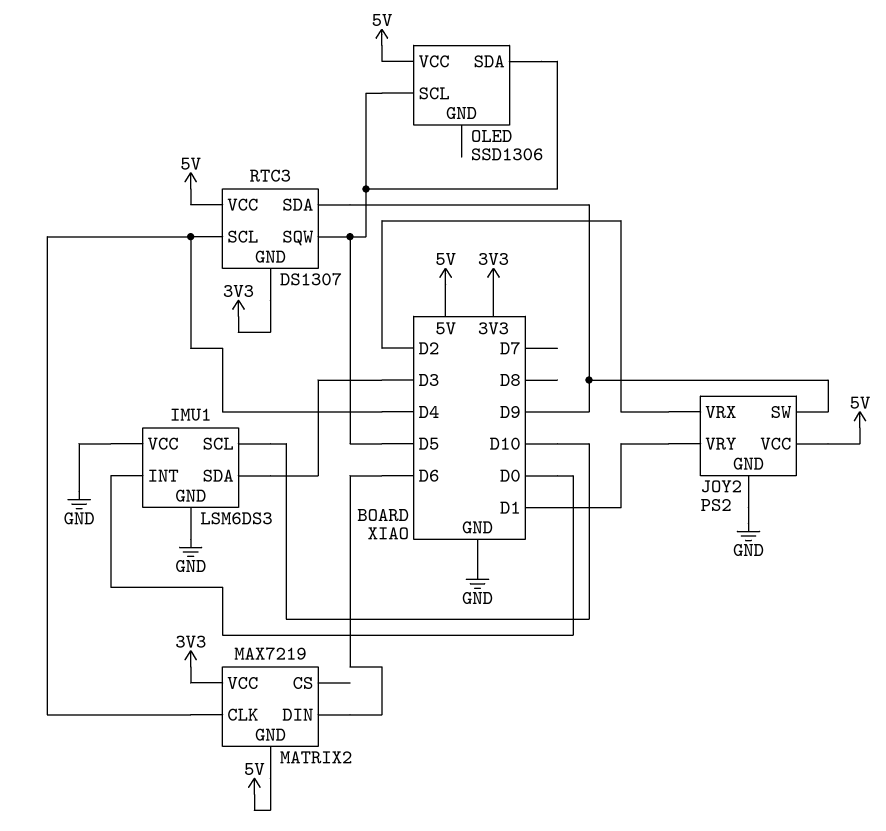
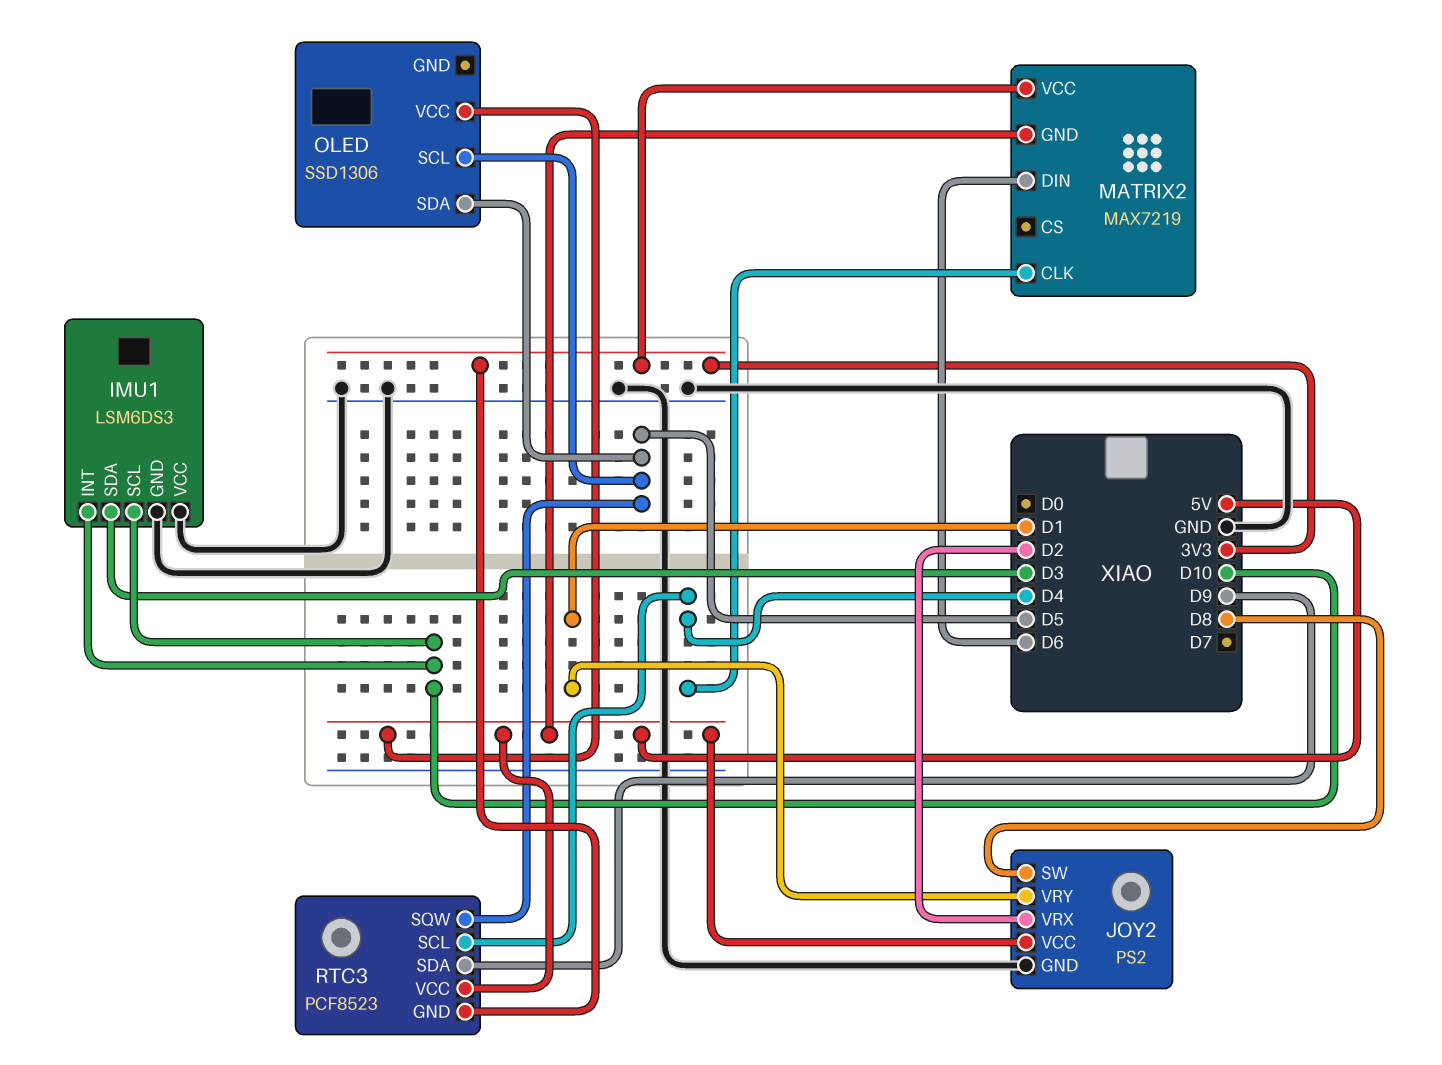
IMU1 pin INT: D0 -> D10
JOY2 pin SW: D9 -> D8
RTC3: DS1307 -> PCF8523

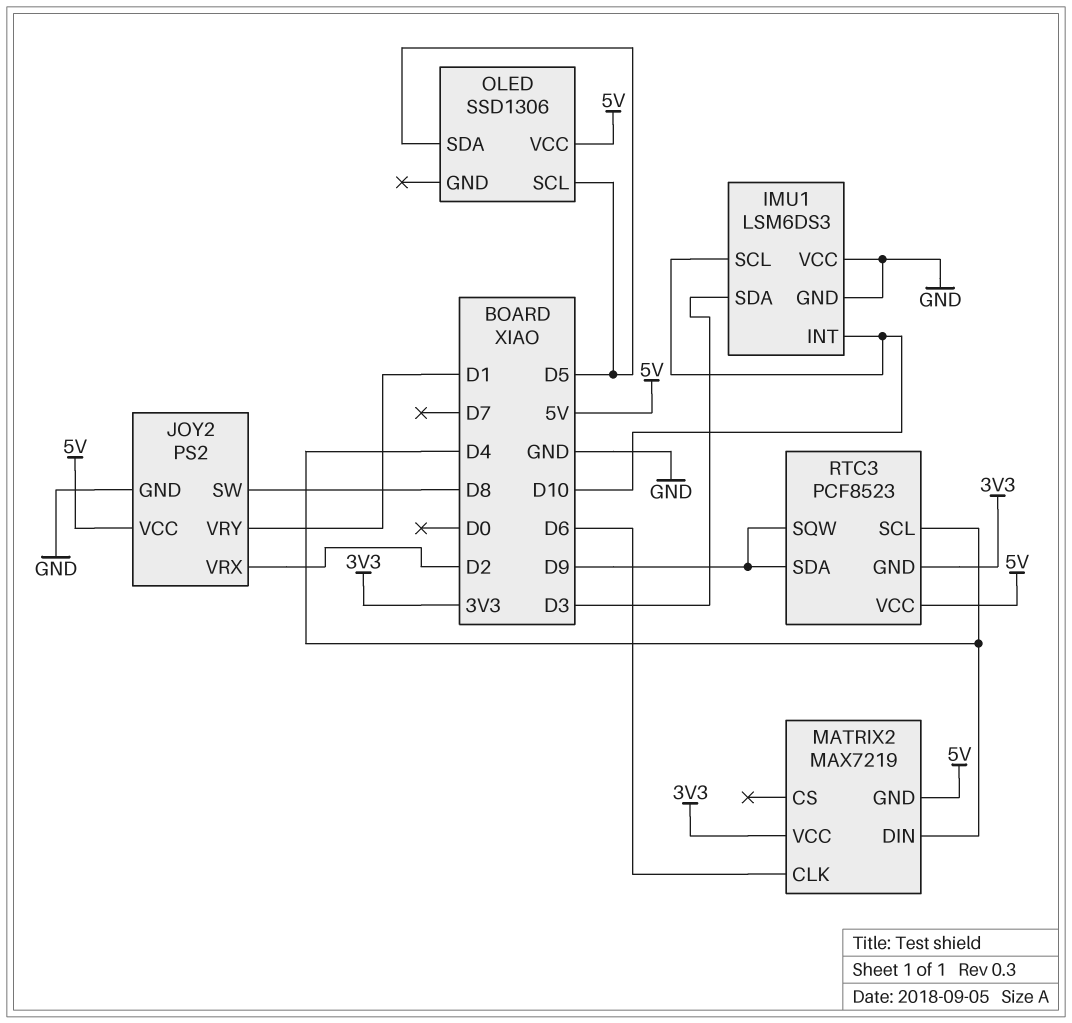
MATRIX2 pin CLK: D4 -> D6
MATRIX2 pin DIN: D6 -> D4
RTC3 pin SQW: D5 -> D9

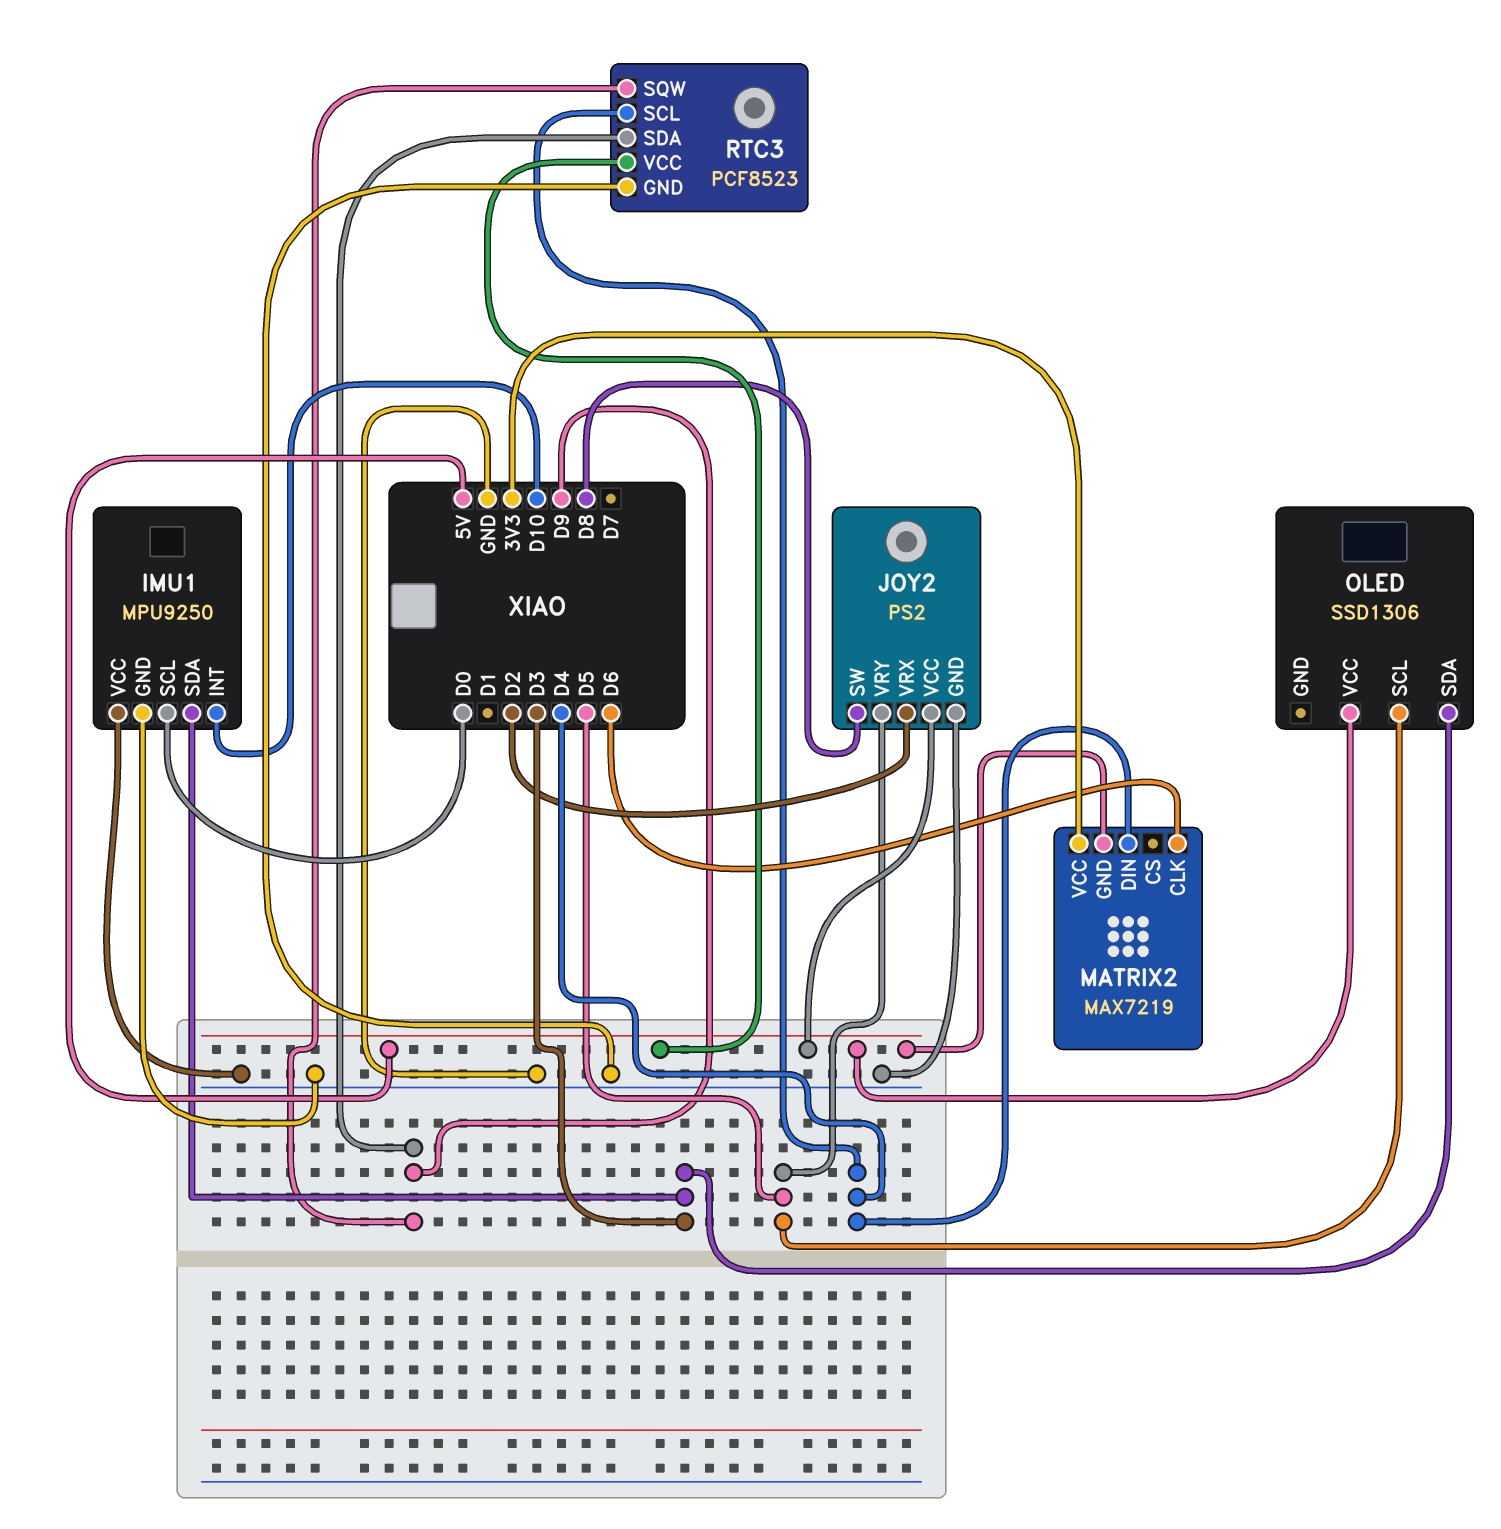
IMU1: LSM6DS3 -> MPU9250
IMU1 pin SCL: D10 -> D0
JOY2 pin VRY: D1 -> D5
OLED pin SDA: D5 -> D3
RTC3 pin GND: 3V3 -> GND

